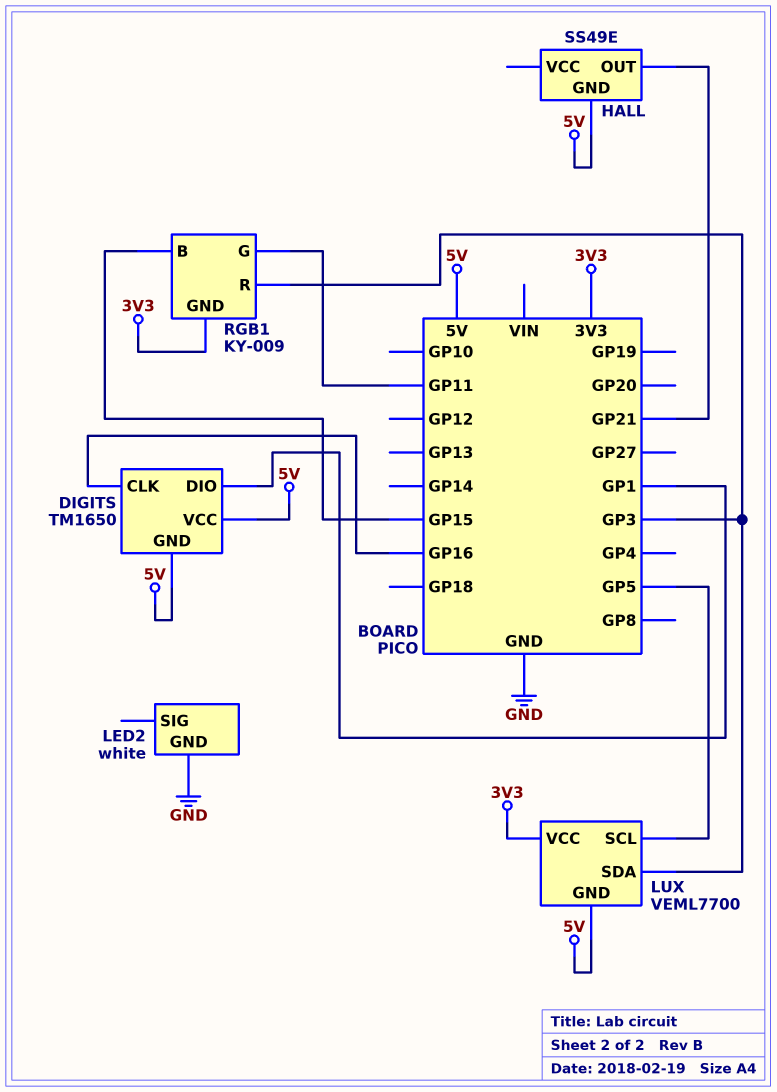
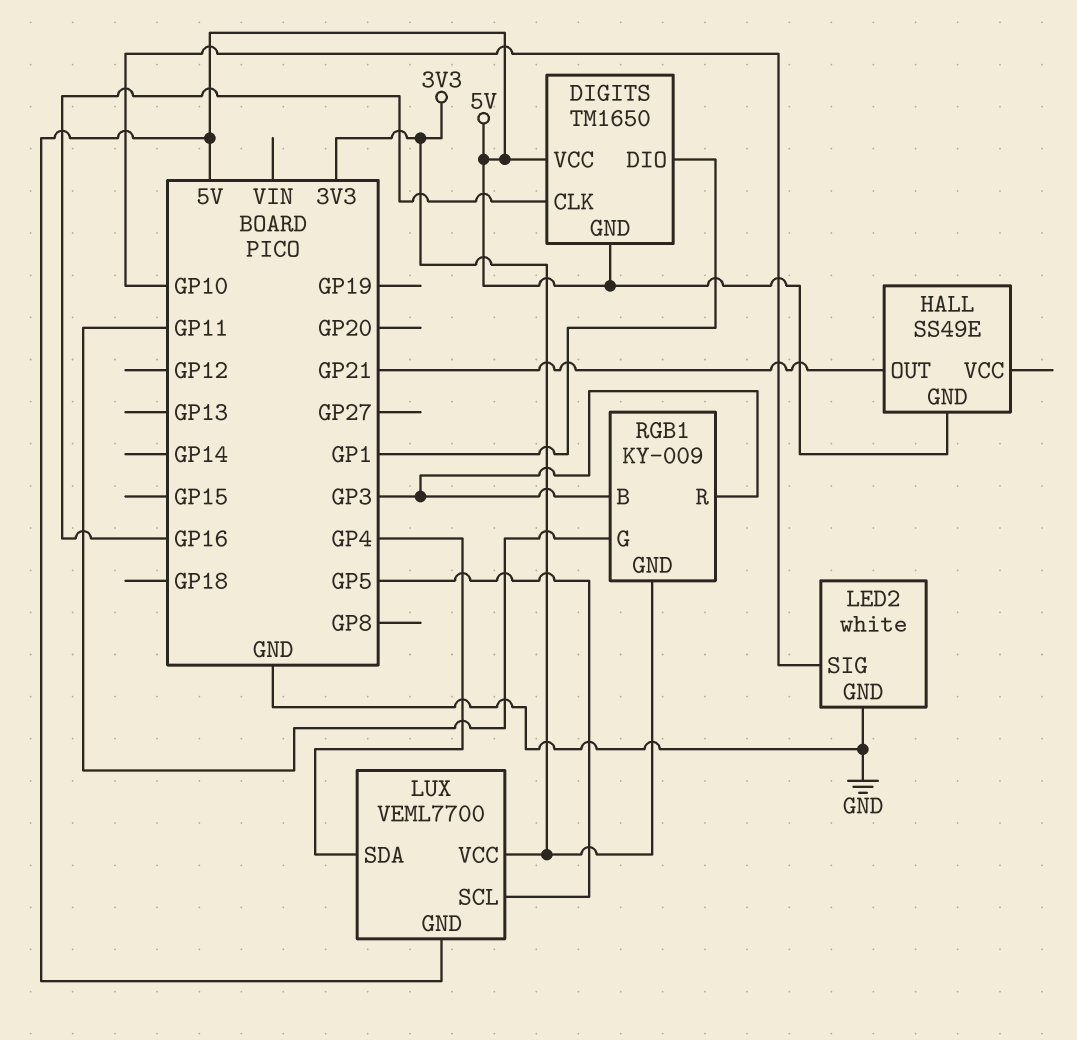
LED2 pin SIG: none -> GP10
LUX pin SDA: GP3 -> GP4
RGB1 pin B: GP15 -> GP3

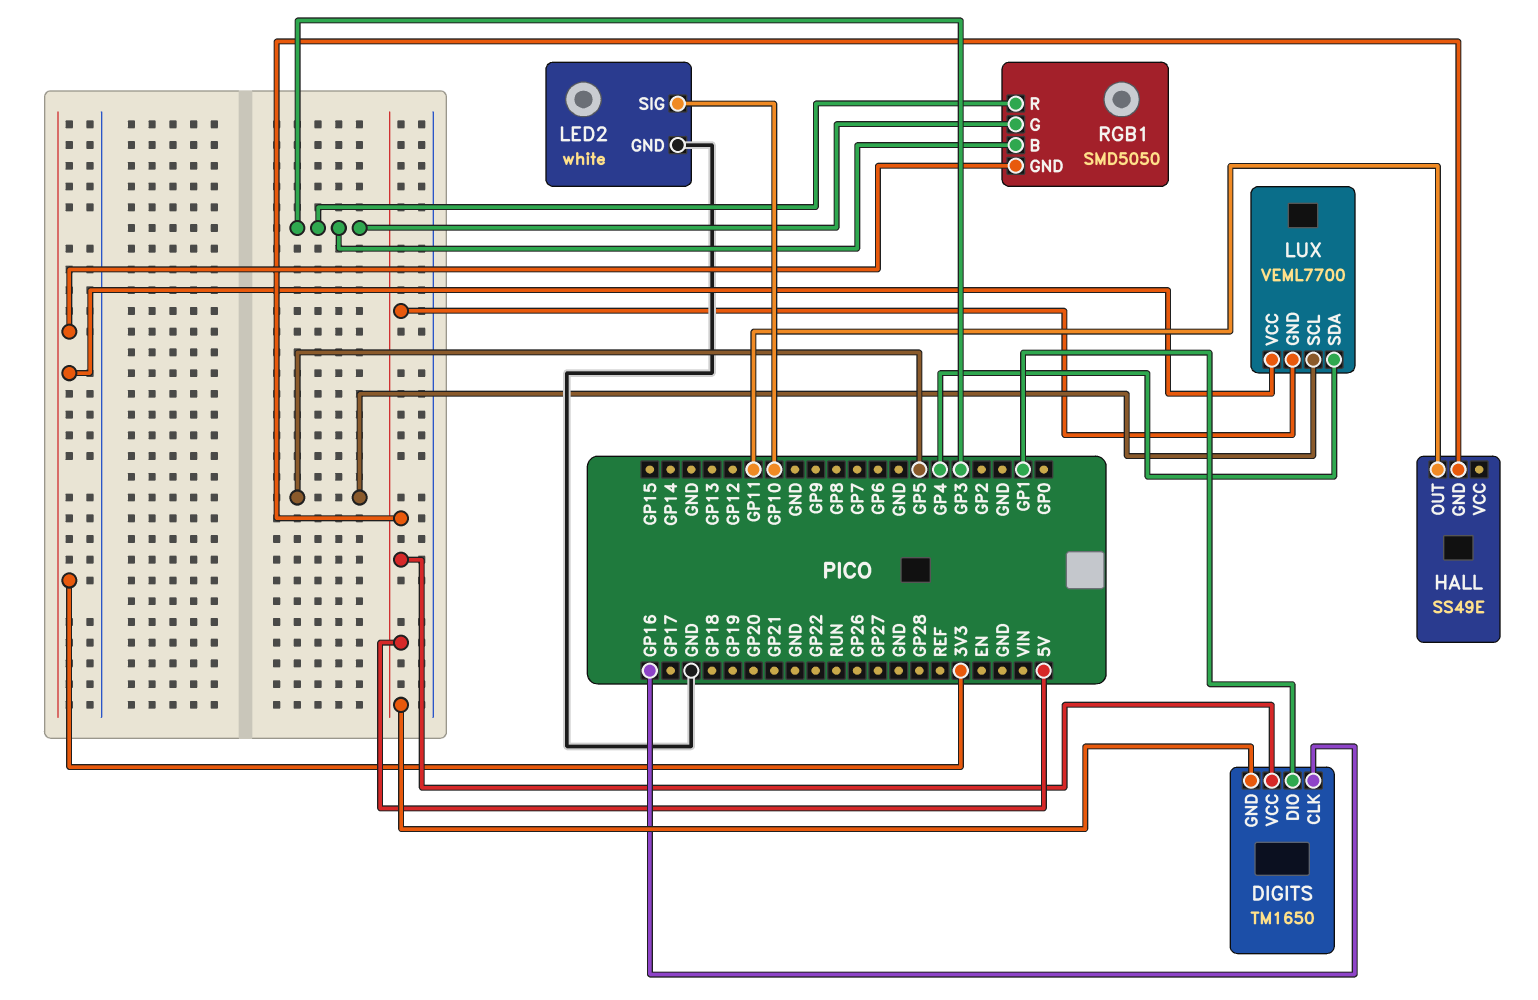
HALL pin OUT: GP21 -> GP11
RGB1: KY-009 -> SMD5050
RGB1 pin G: GP11 -> GP3

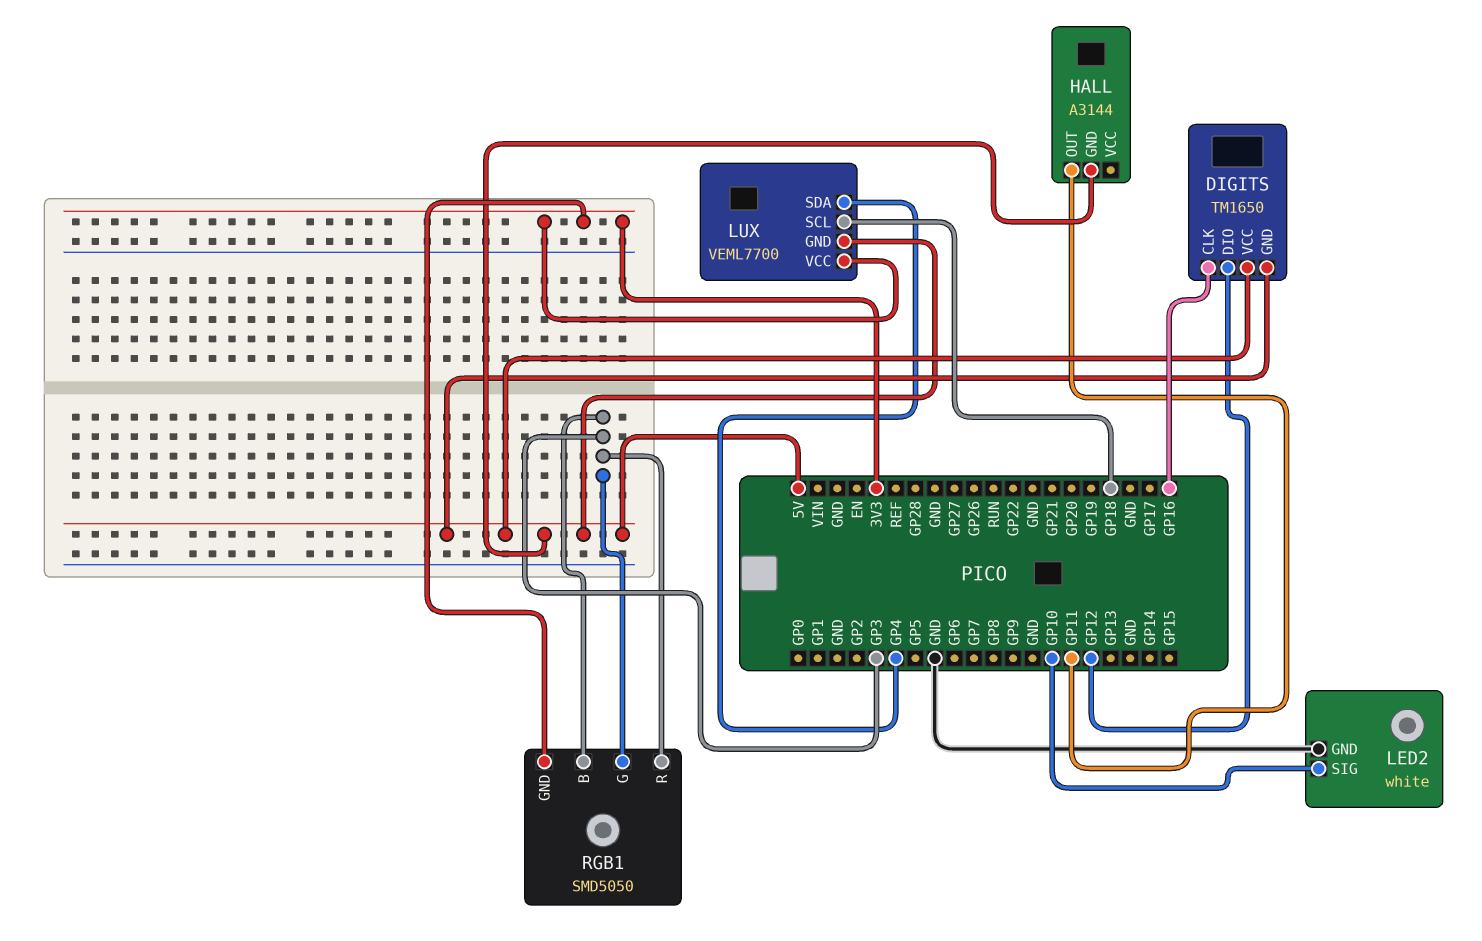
DIGITS pin DIO: GP1 -> GP12
HALL: SS49E -> A3144
LUX pin SCL: GP5 -> GP18

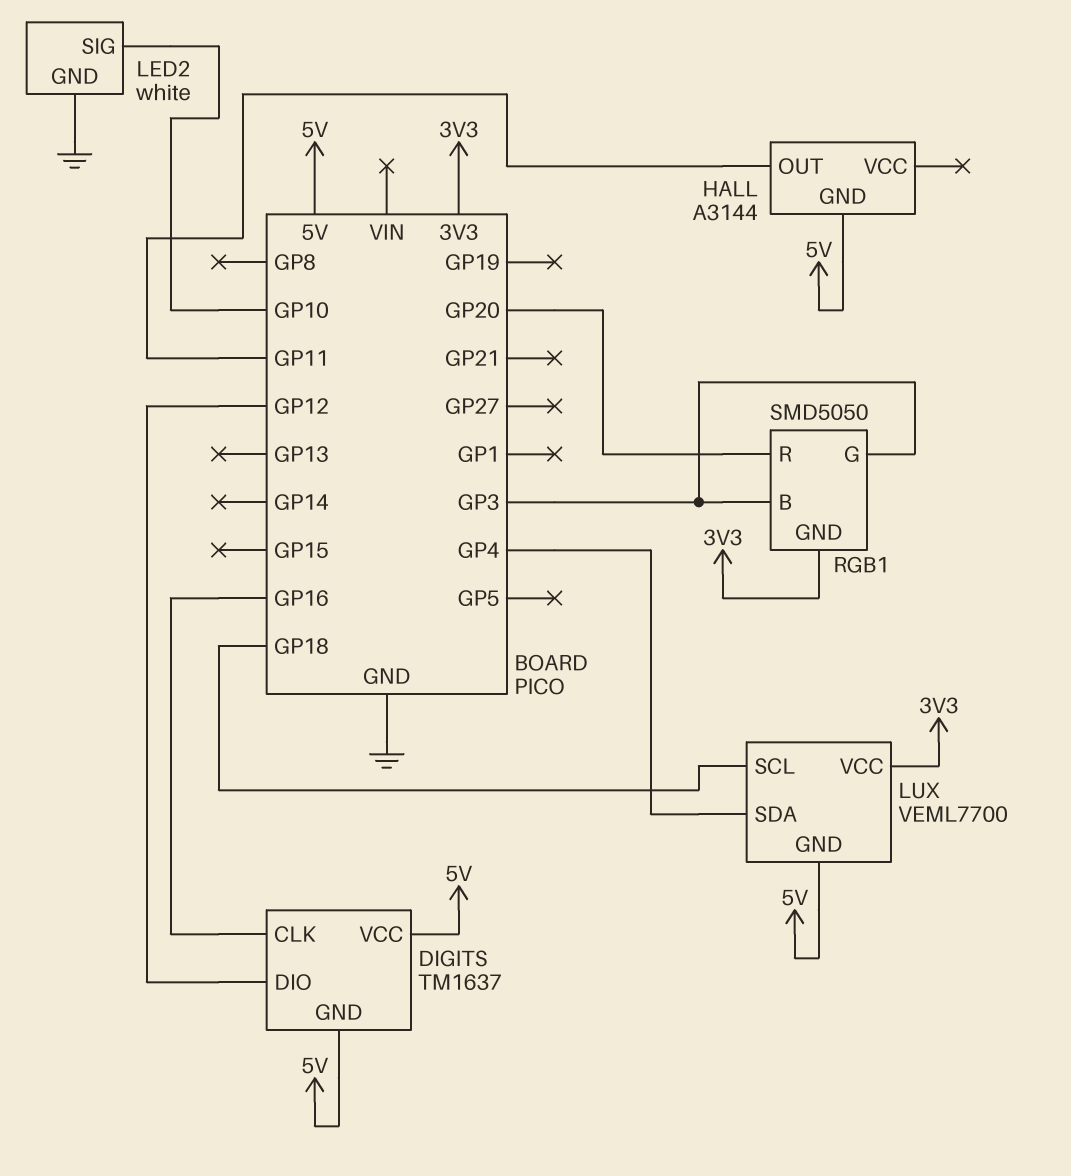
DIGITS: TM1650 -> TM1637
RGB1 pin R: GP3 -> GP20

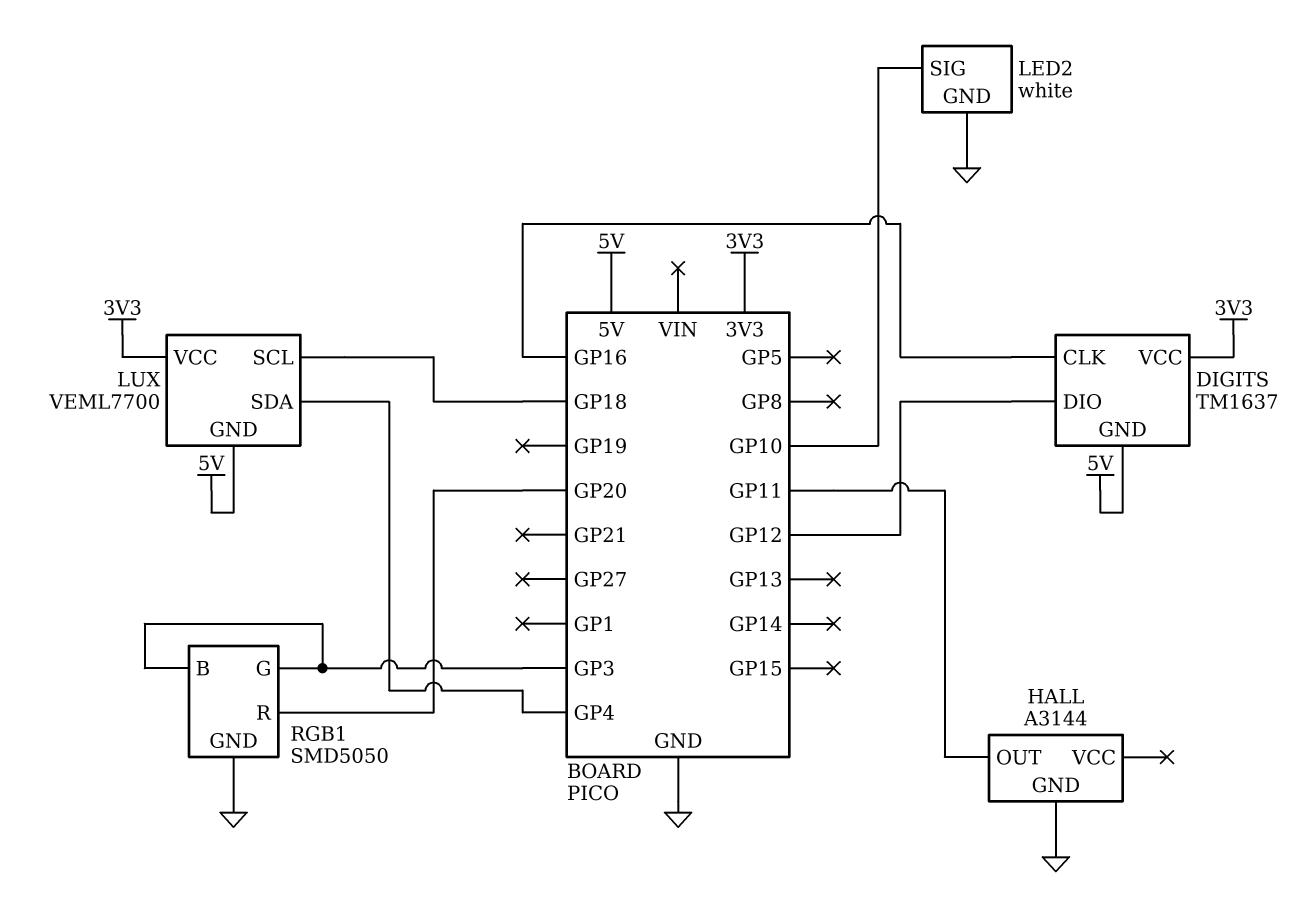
DIGITS pin VCC: 5V -> 3V3
HALL pin GND: 5V -> GND
RGB1 pin GND: 3V3 -> GND

